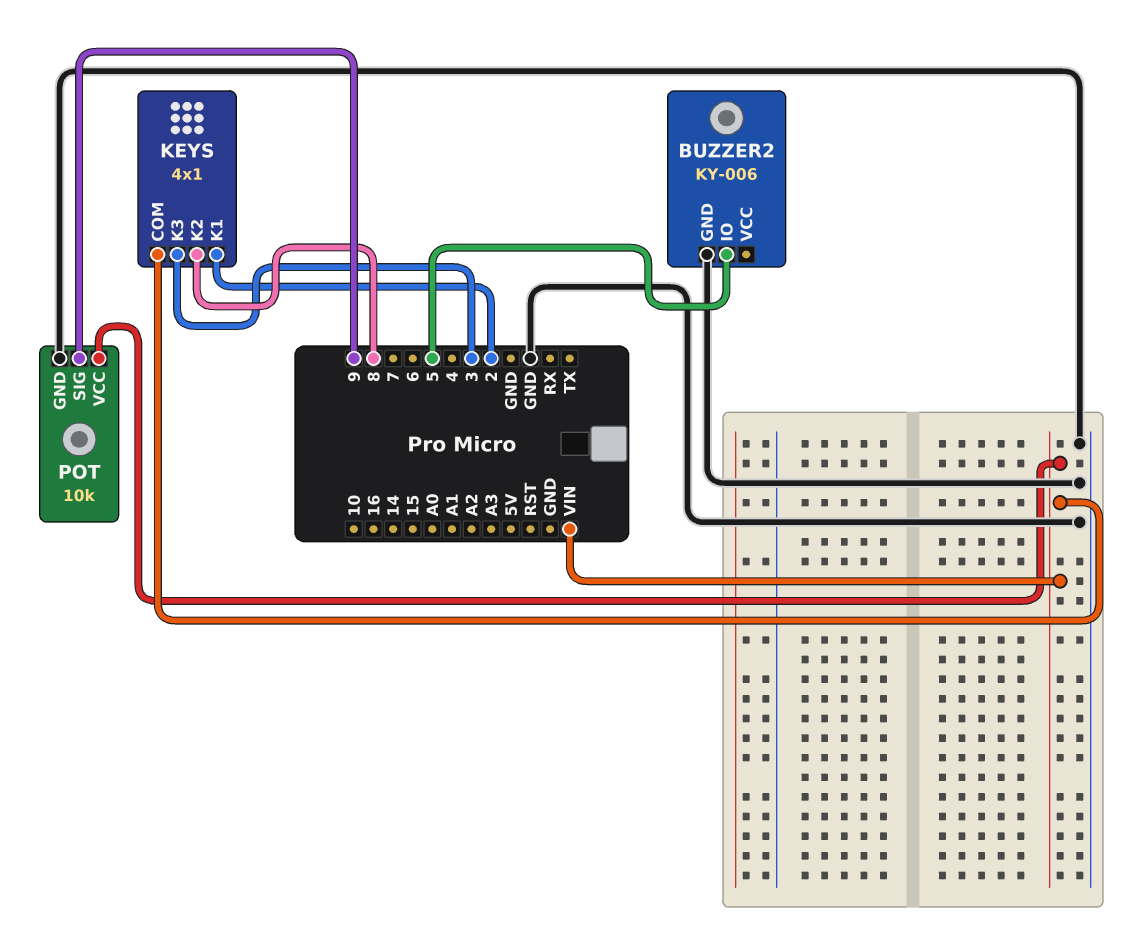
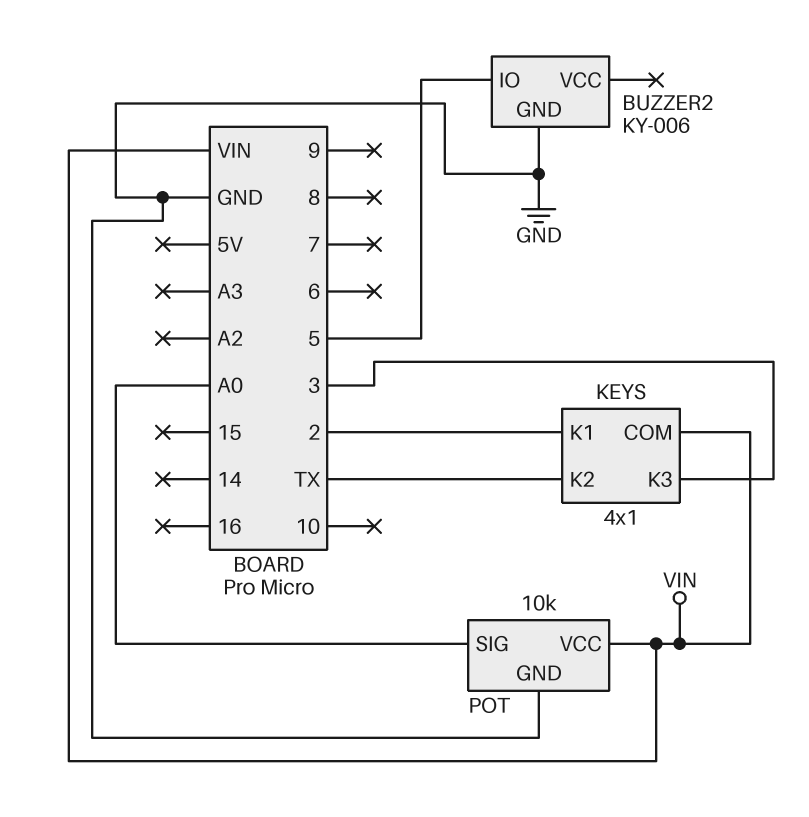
KEYS pin K2: 8 -> TX
POT pin SIG: 9 -> A0

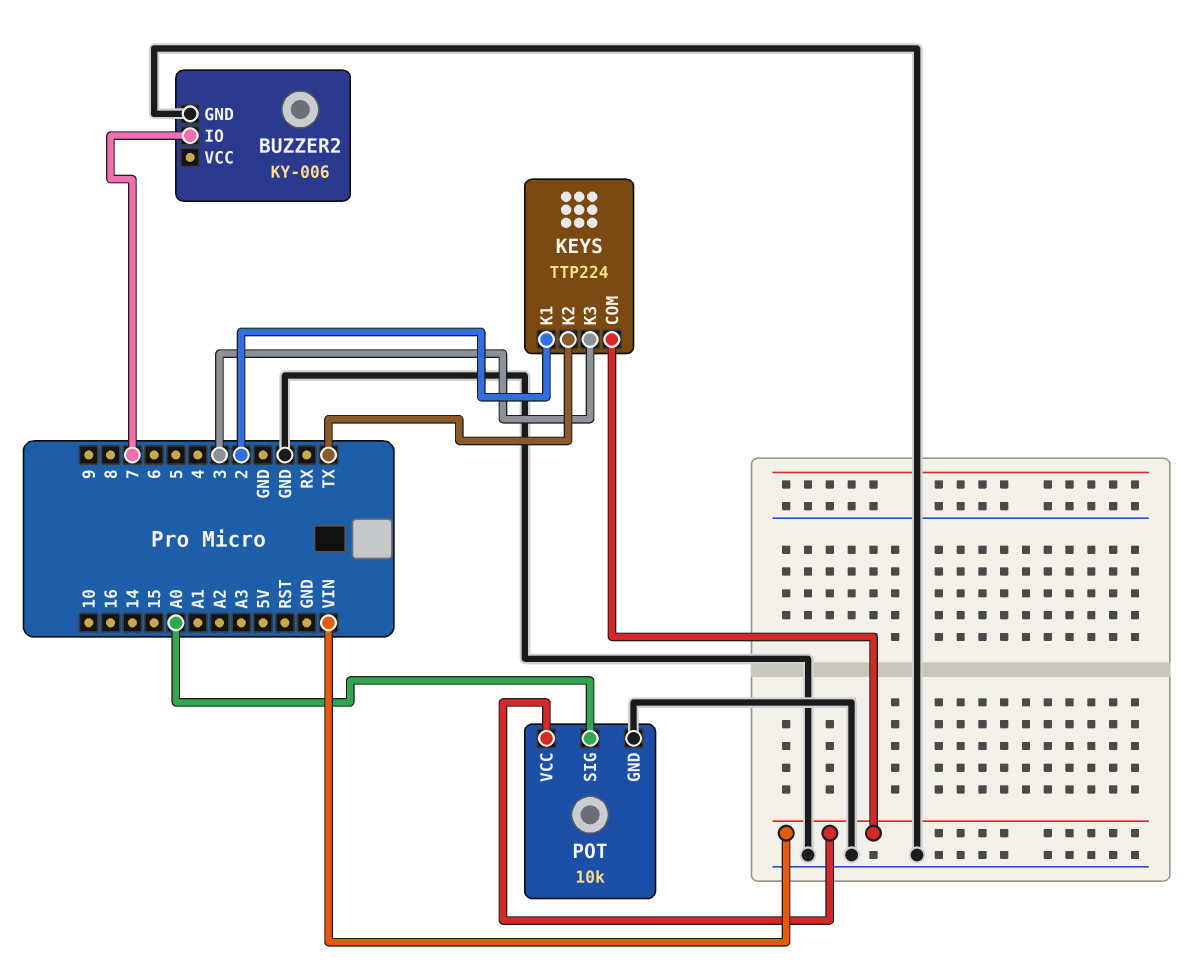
BUZZER2 pin IO: 5 -> 7
KEYS: 4x1 -> TTP224

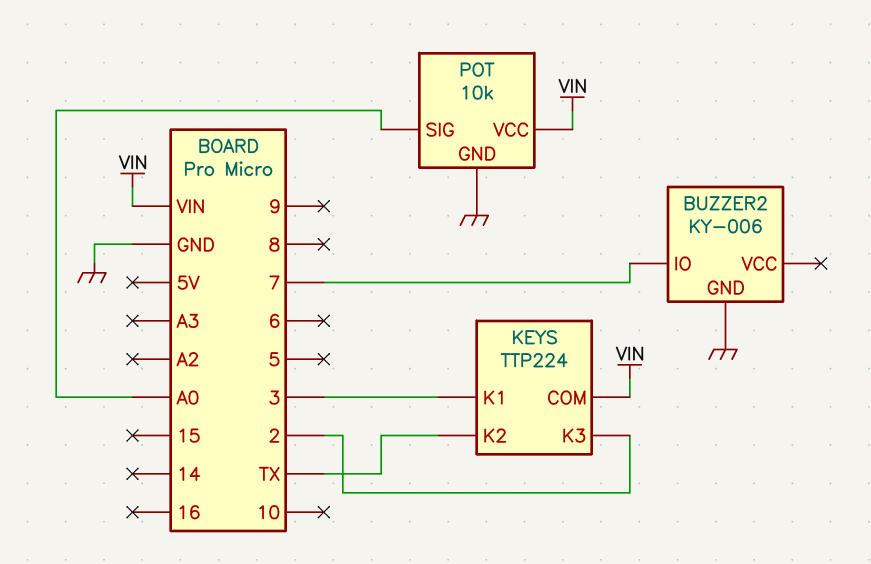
KEYS pin K1: 2 -> 3
KEYS pin K3: 3 -> 2

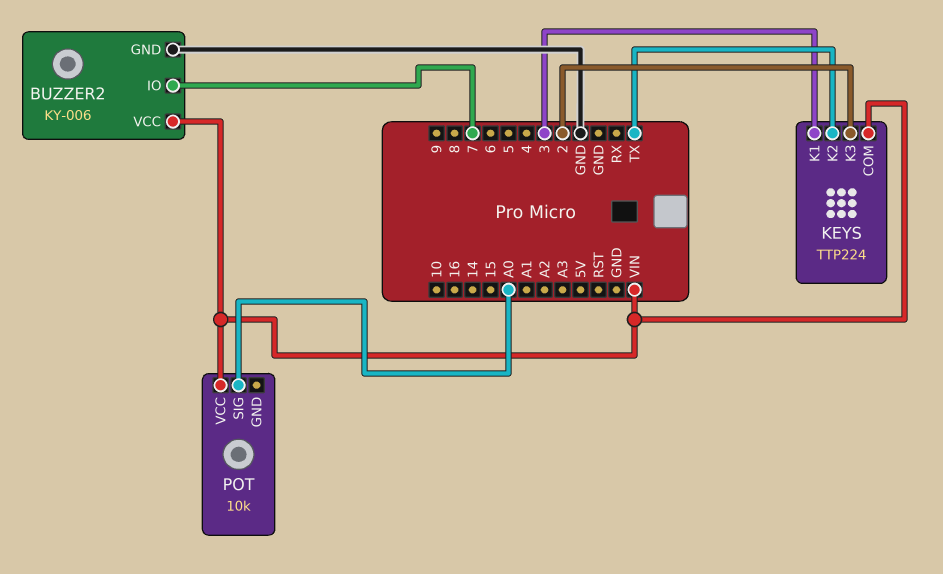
BUZZER2 pin VCC: none -> VIN
POT pin GND: GND -> none

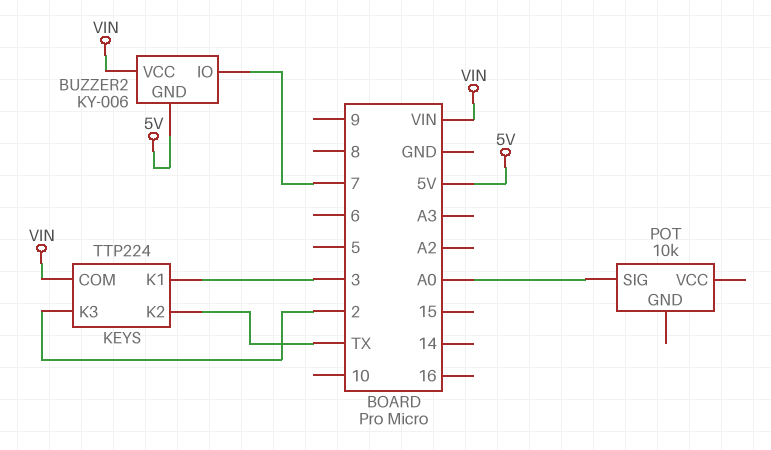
BUZZER2 pin GND: GND -> 5V
POT pin VCC: VIN -> none

